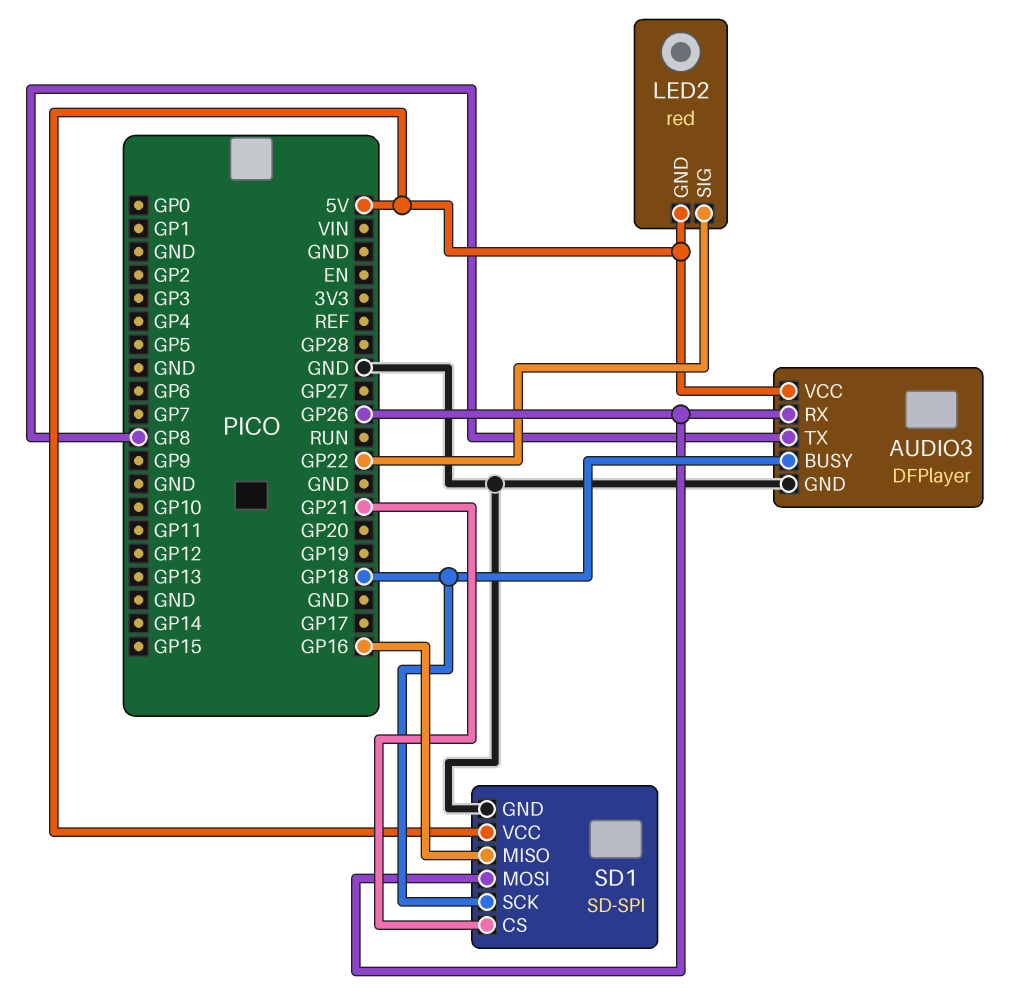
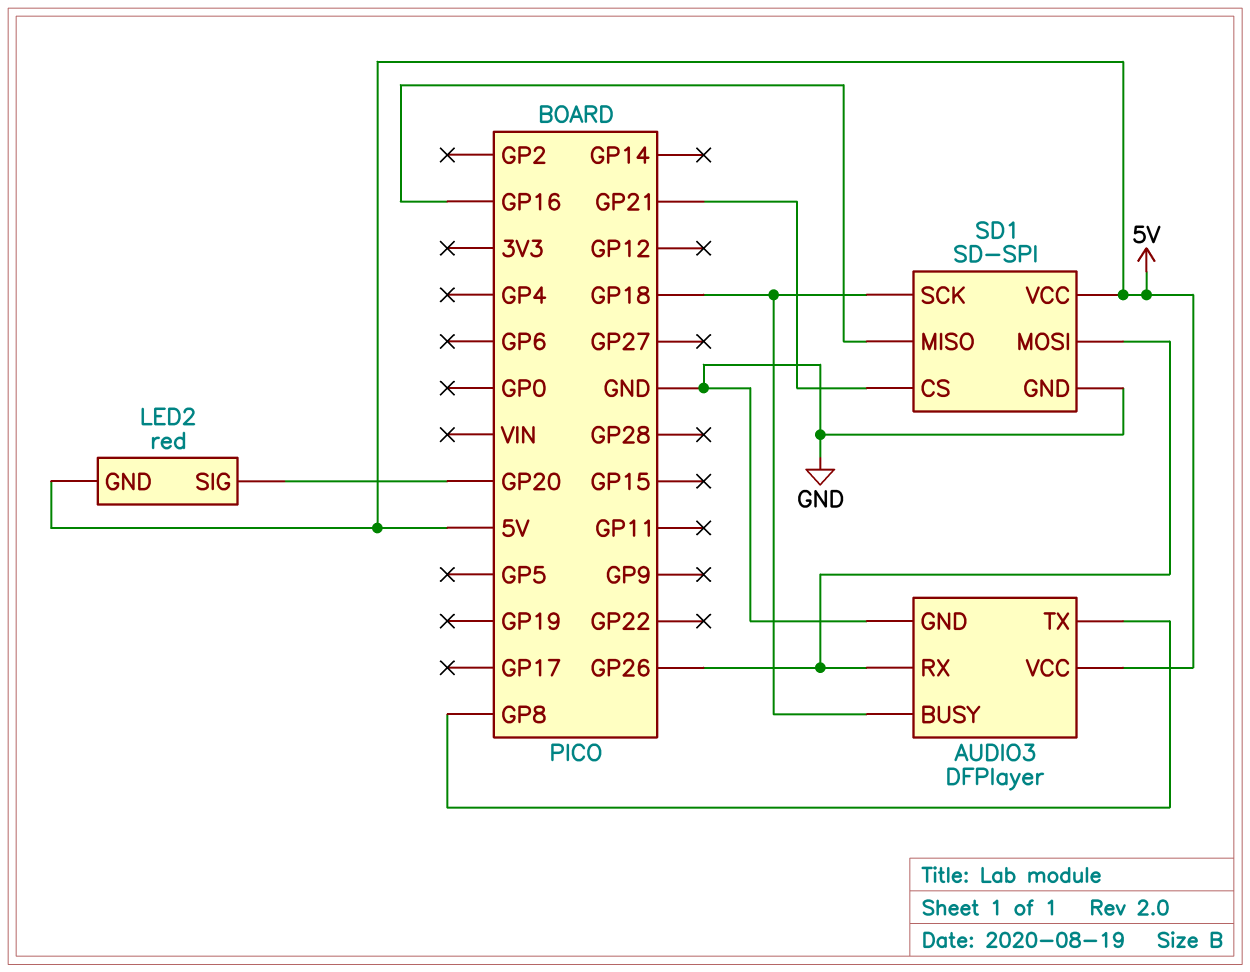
LED2 pin SIG: GP22 -> GP20

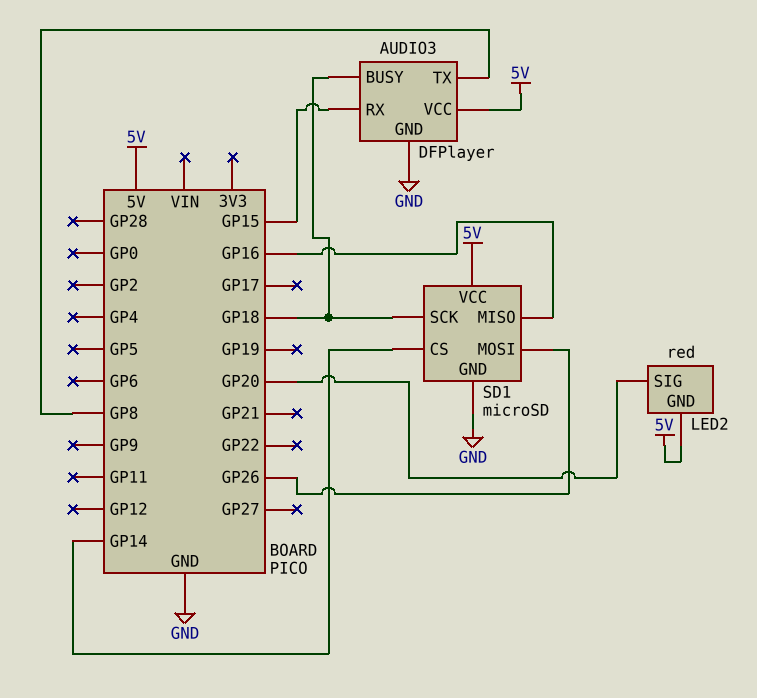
AUDIO3 pin RX: GP26 -> GP15
SD1: SD-SPI -> microSD
SD1 pin CS: GP21 -> GP14

